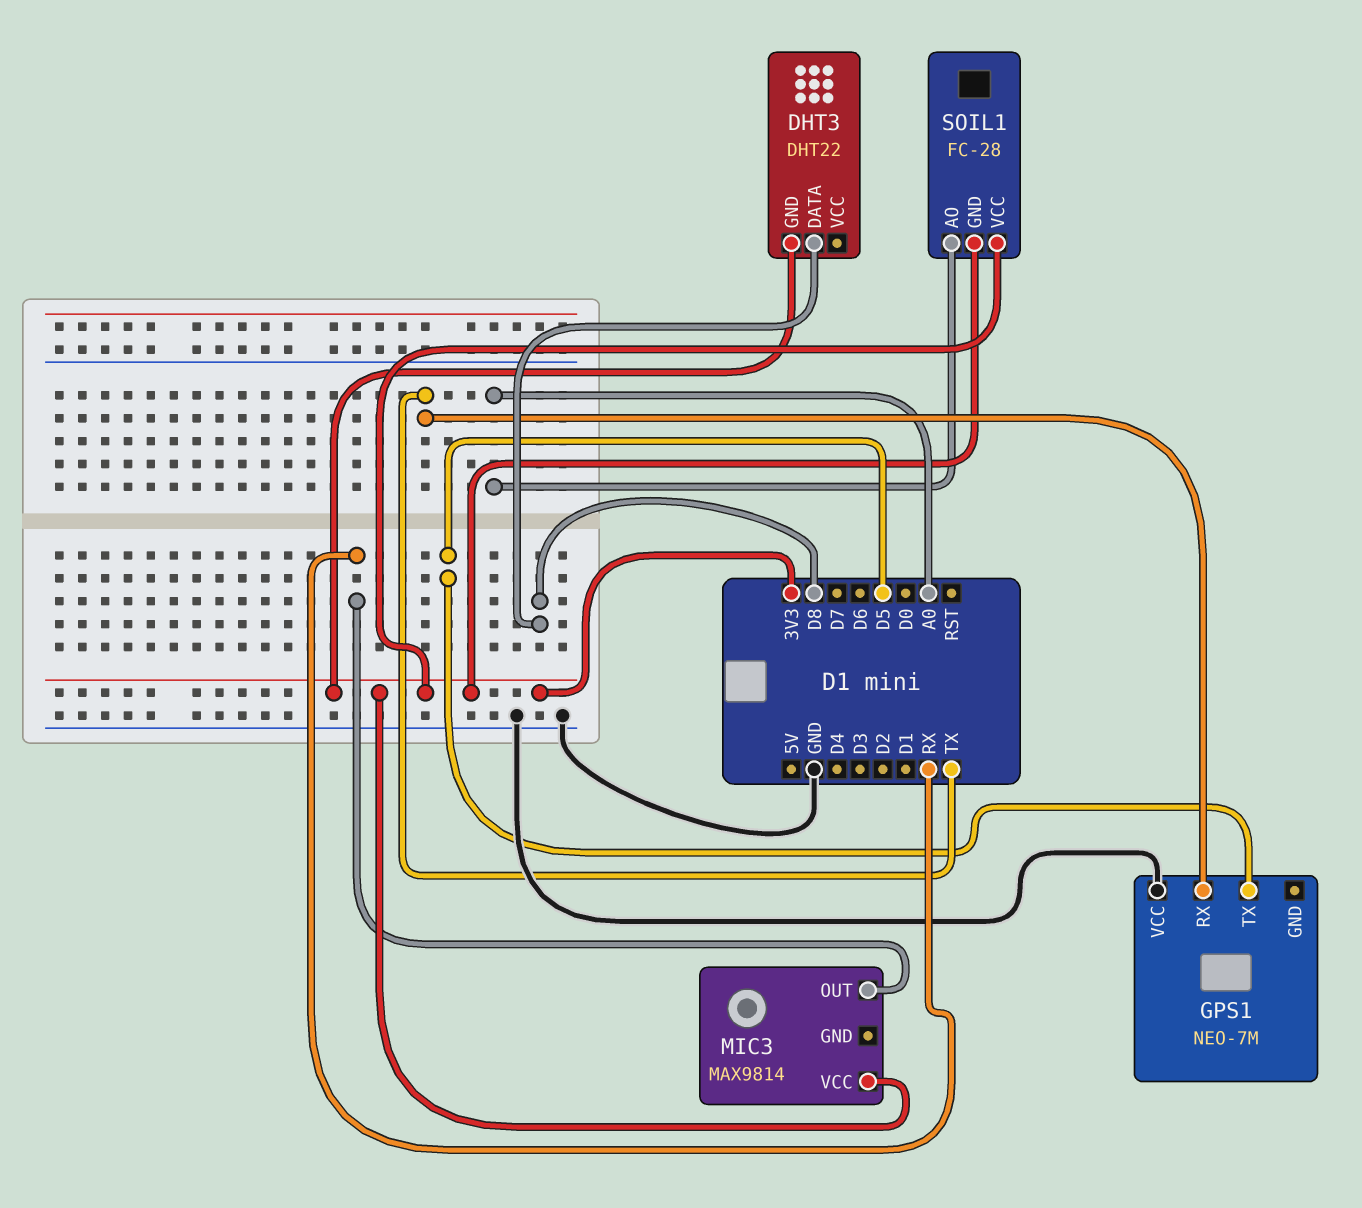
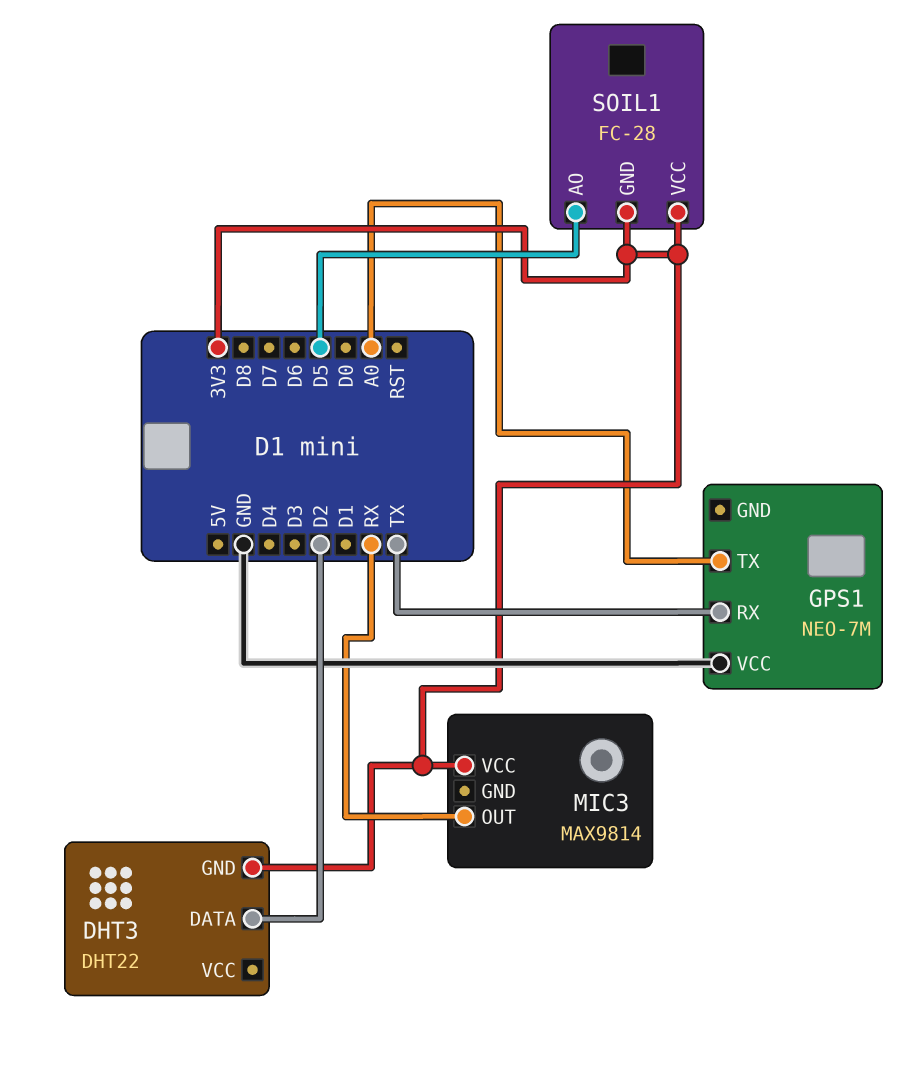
DHT3 pin DATA: D8 -> D2
GPS1 pin TX: D5 -> A0
SOIL1 pin AO: A0 -> D5

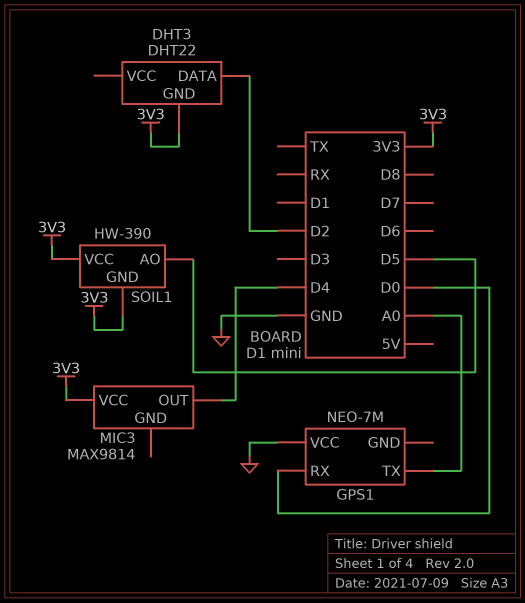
GPS1 pin RX: TX -> D0
MIC3 pin OUT: RX -> D4
SOIL1: FC-28 -> HW-390

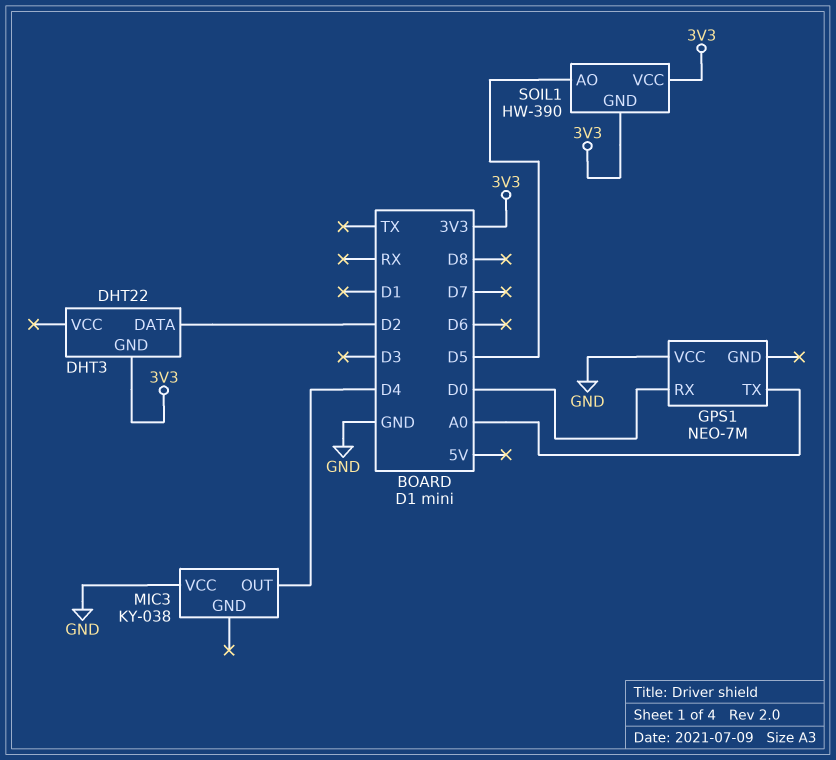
MIC3: MAX9814 -> KY-038
MIC3 pin VCC: 3V3 -> GND

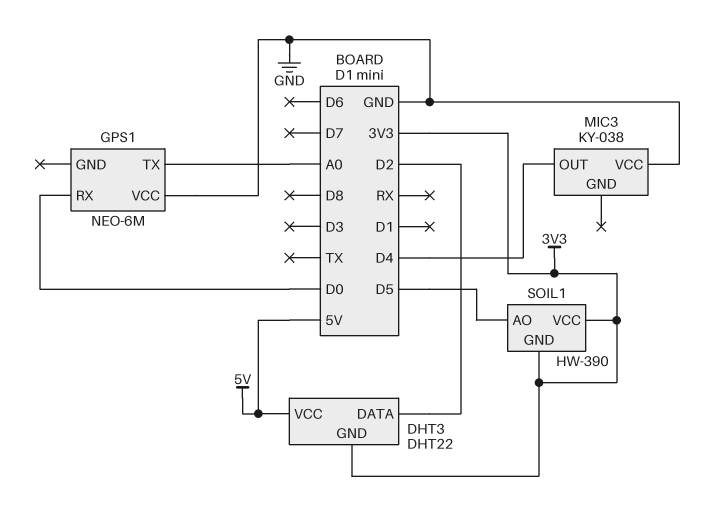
DHT3 pin VCC: none -> 5V
GPS1: NEO-7M -> NEO-6M

